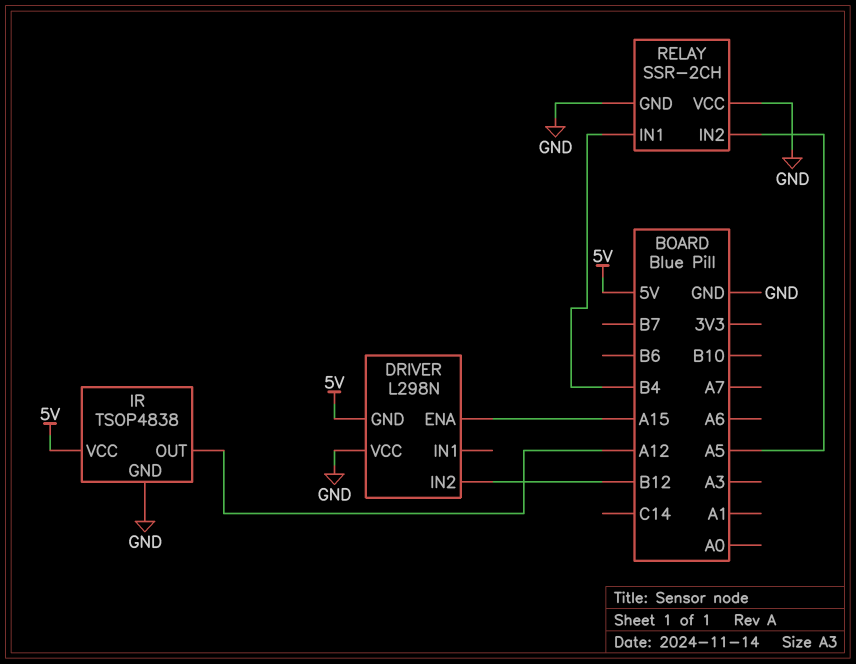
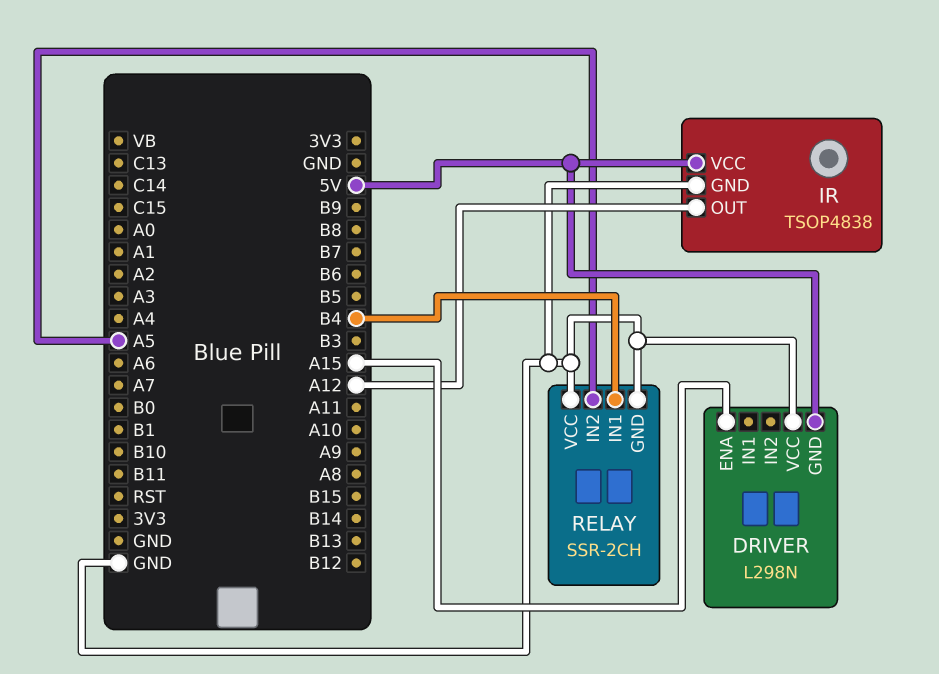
DRIVER pin IN2: B12 -> none

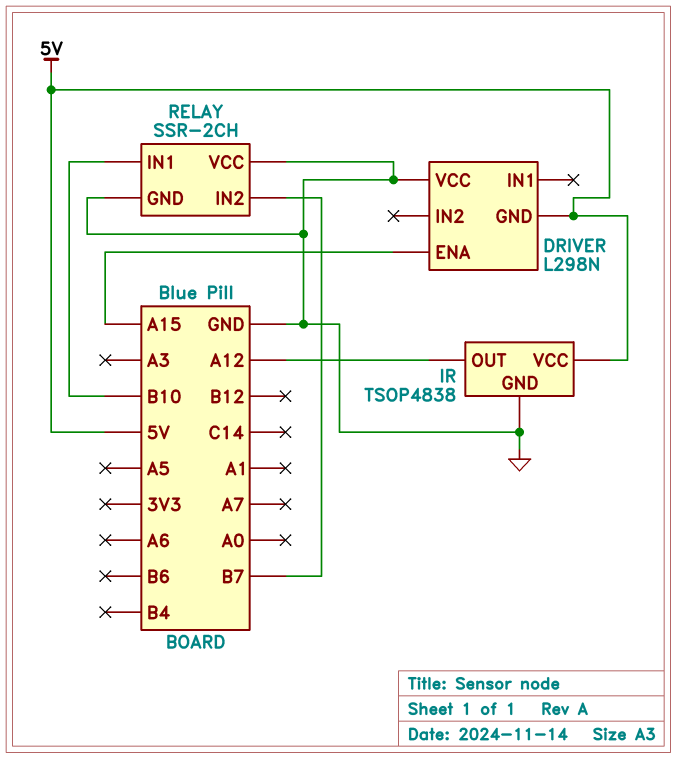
RELAY pin IN1: B4 -> B10
RELAY pin IN2: A5 -> B7

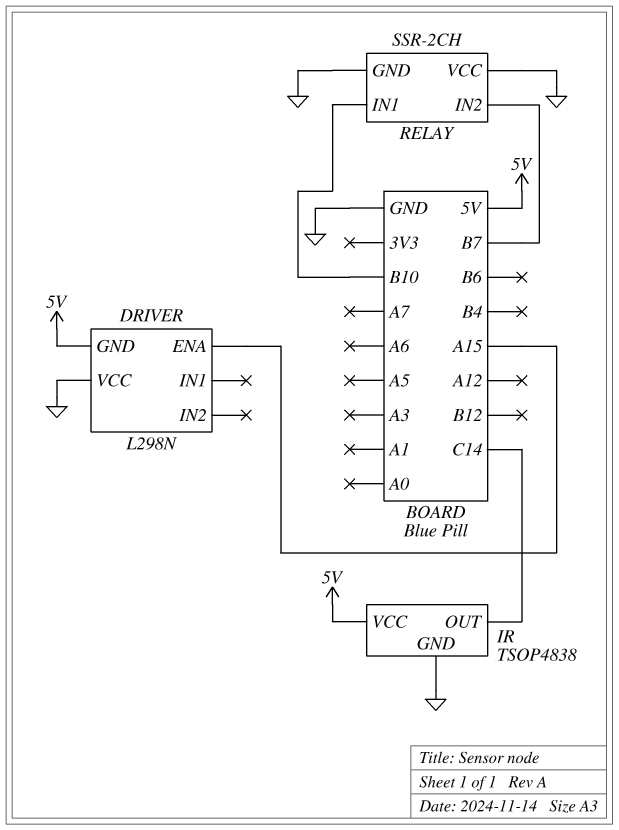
IR pin OUT: A12 -> C14

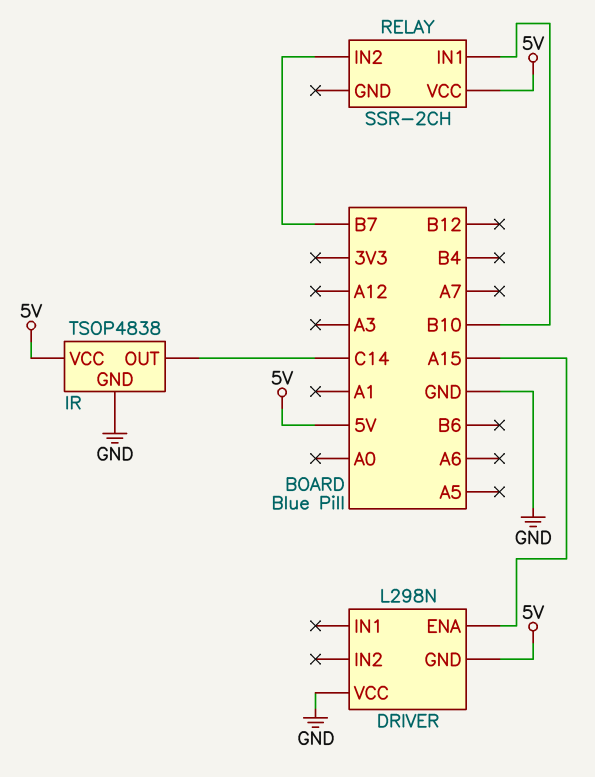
RELAY pin GND: GND -> none
RELAY pin VCC: GND -> 5V

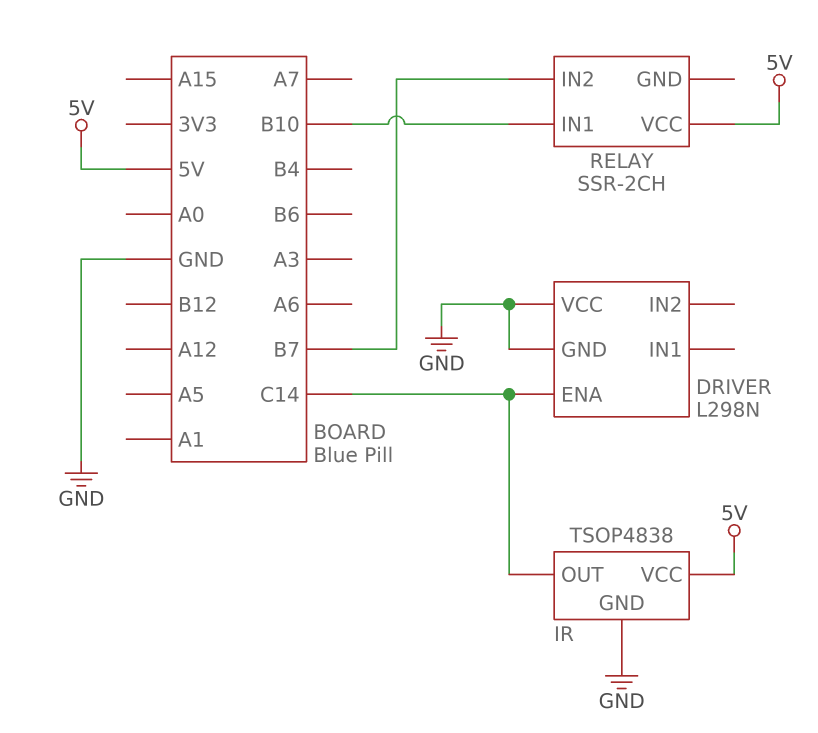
DRIVER pin ENA: A15 -> C14
DRIVER pin GND: 5V -> GND

